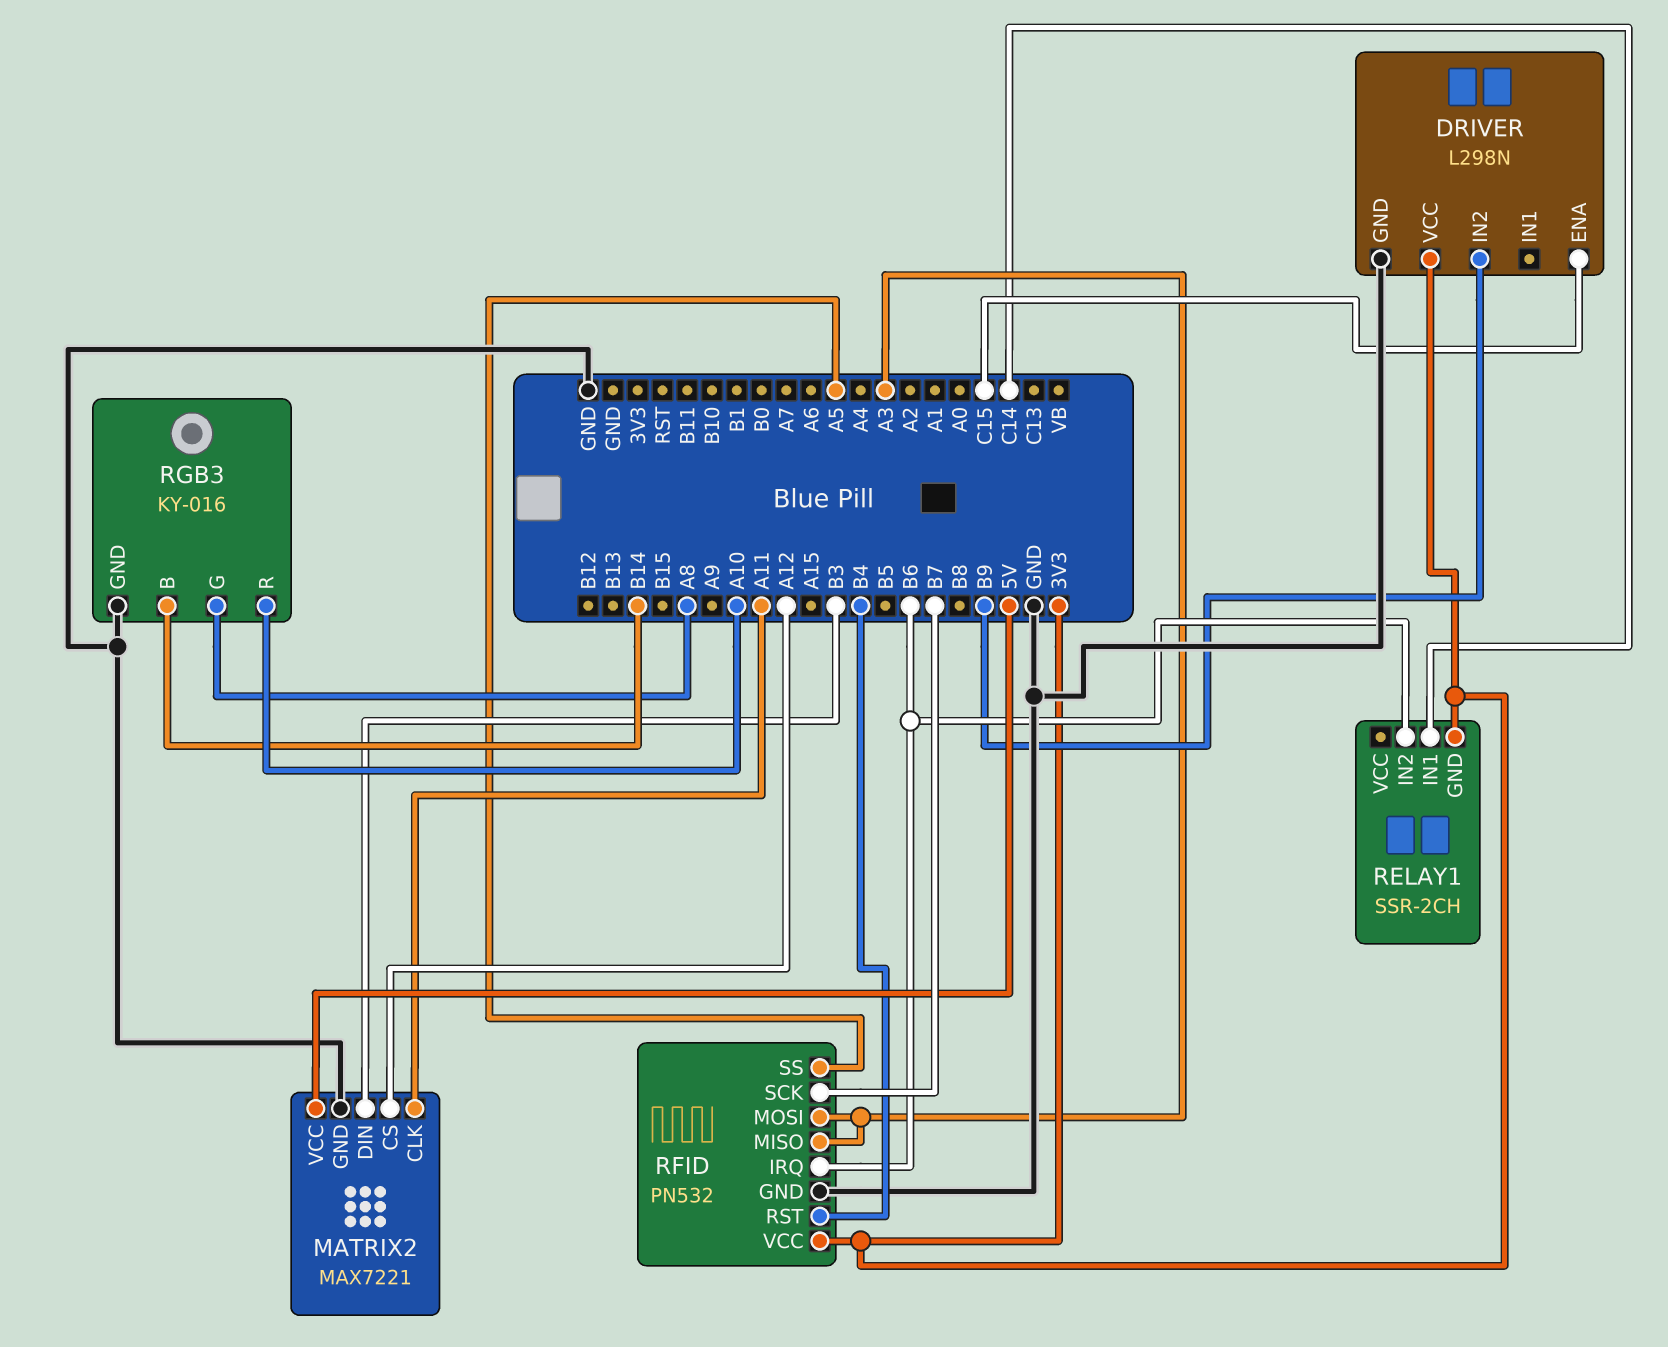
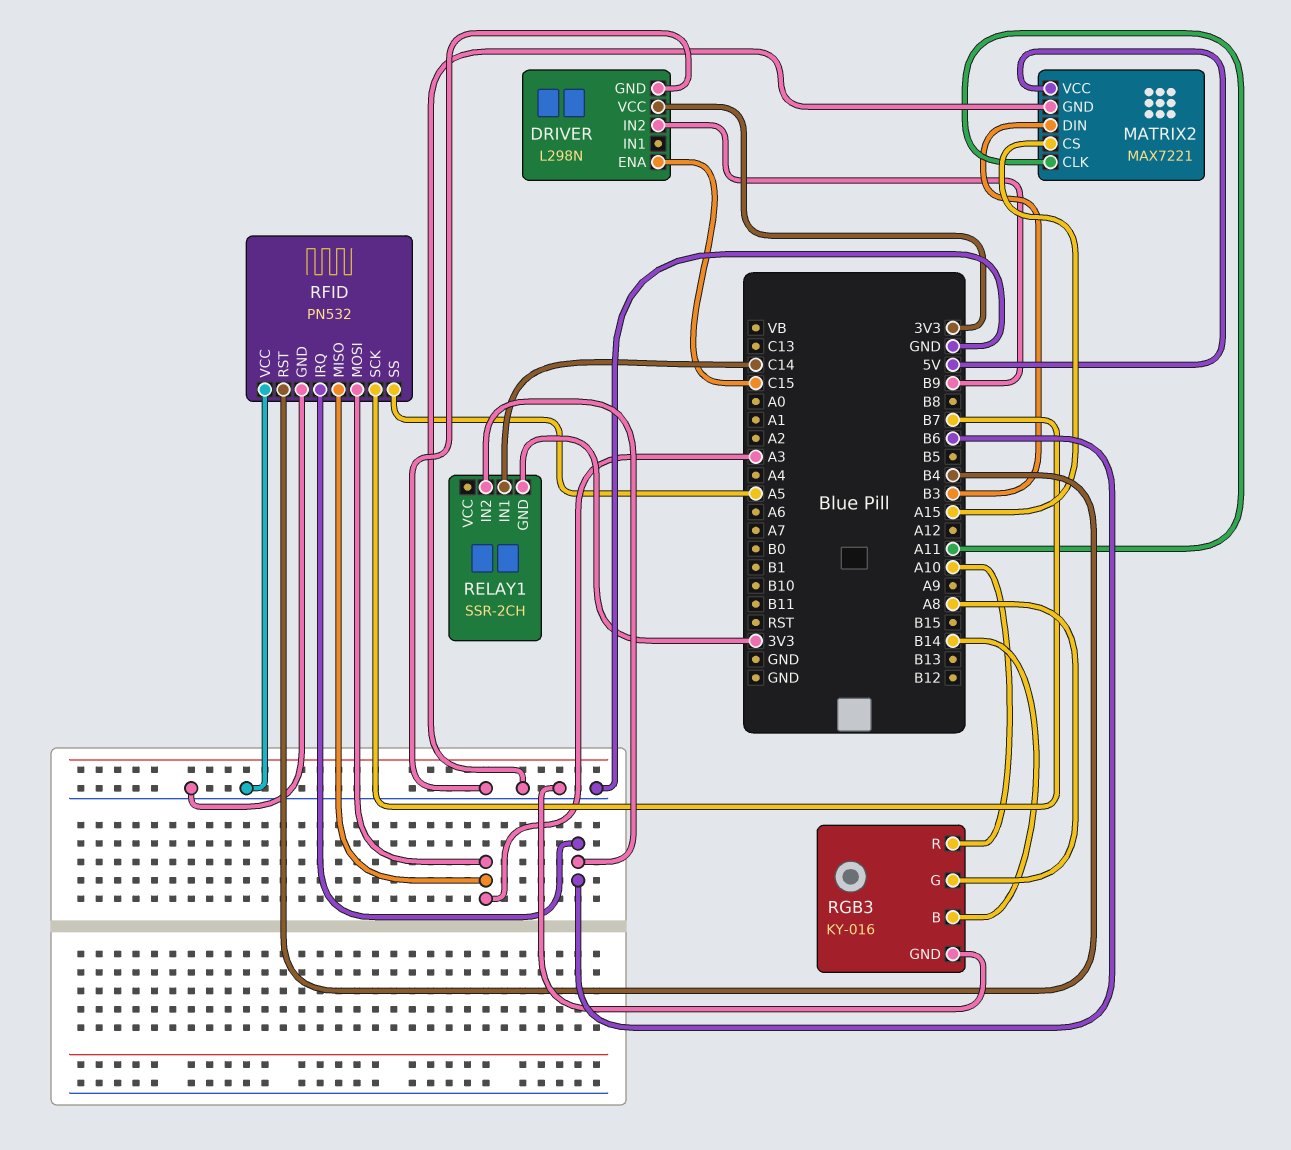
MATRIX2 pin CS: A12 -> A15
RFID pin VCC: 3V3 -> GND

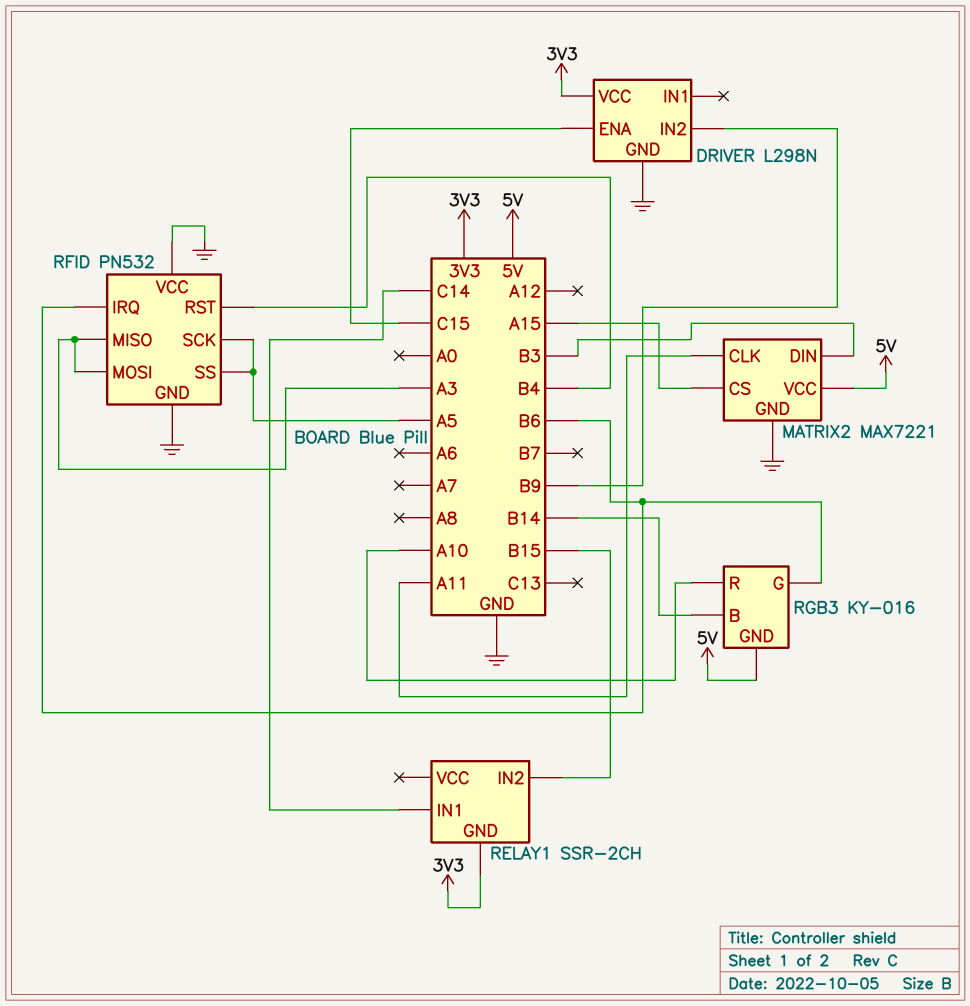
RELAY1 pin IN2: B6 -> B15
RFID pin SCK: B7 -> A5
RGB3 pin G: A8 -> B6
RGB3 pin GND: GND -> 5V

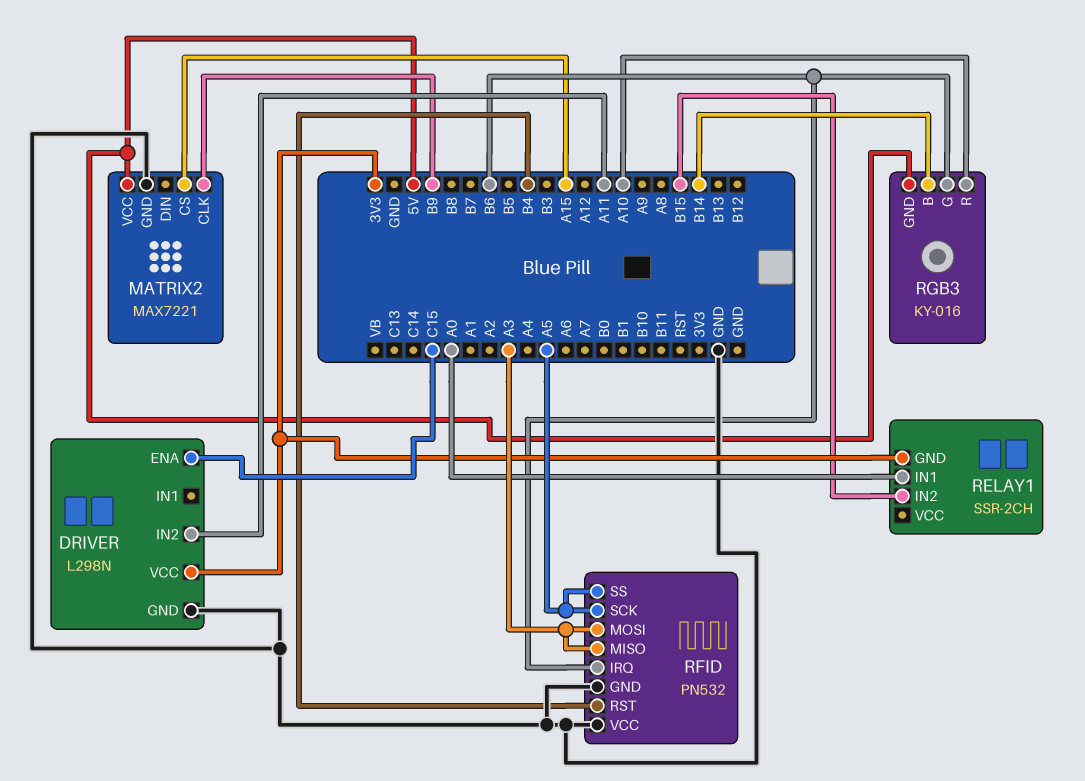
DRIVER pin IN2: B9 -> A11
MATRIX2 pin CLK: A11 -> B9
MATRIX2 pin DIN: B3 -> none
RELAY1 pin IN1: C14 -> A0

